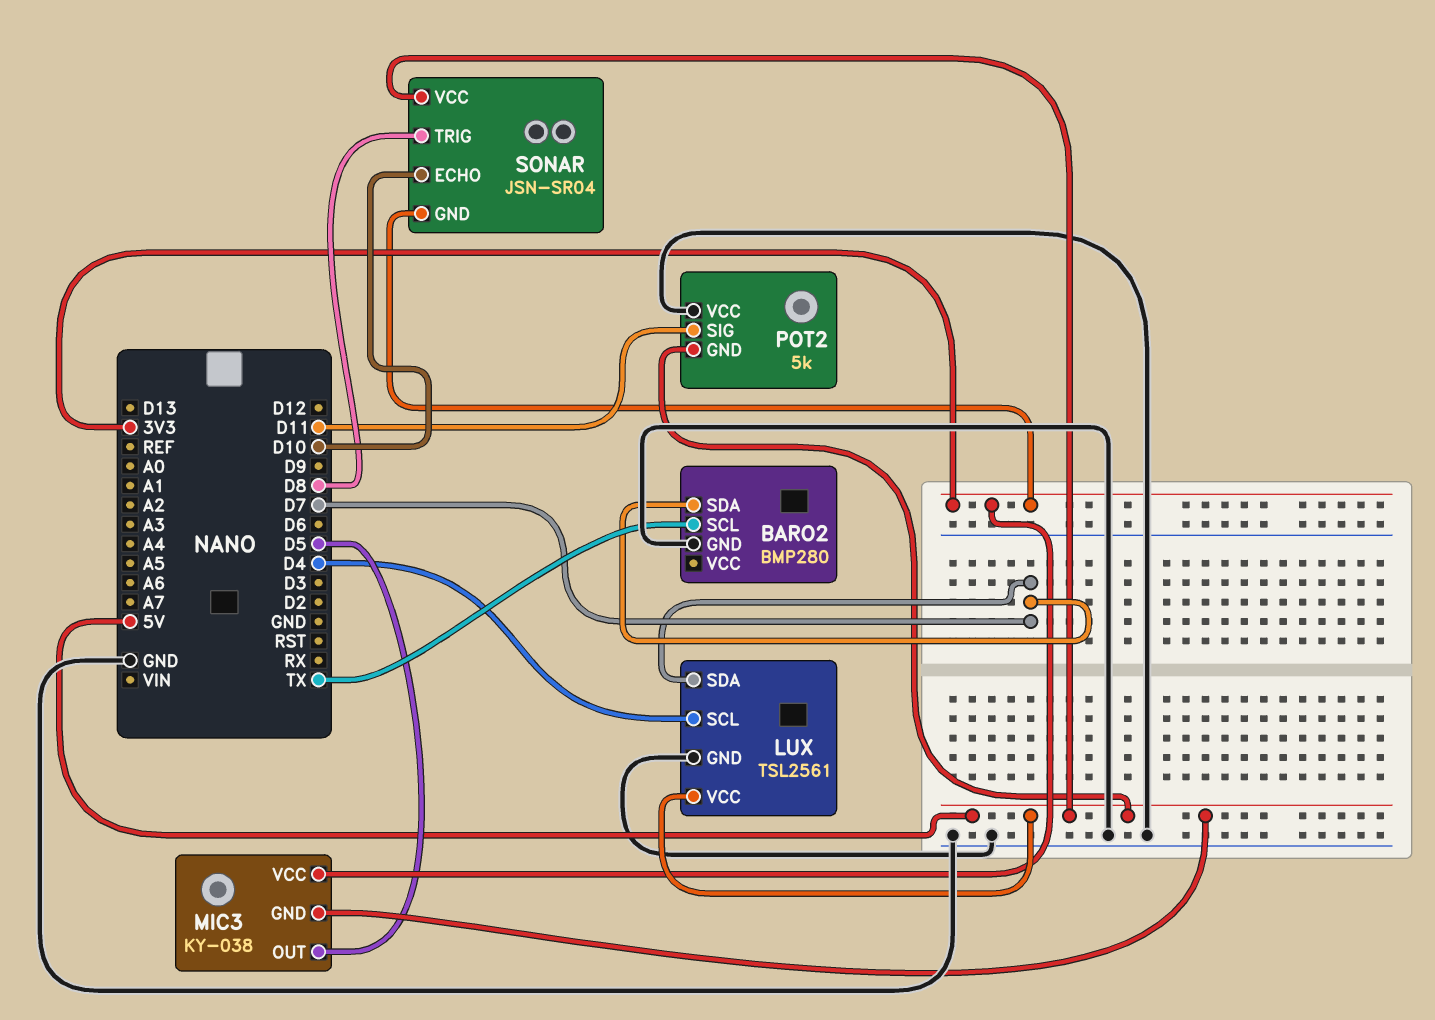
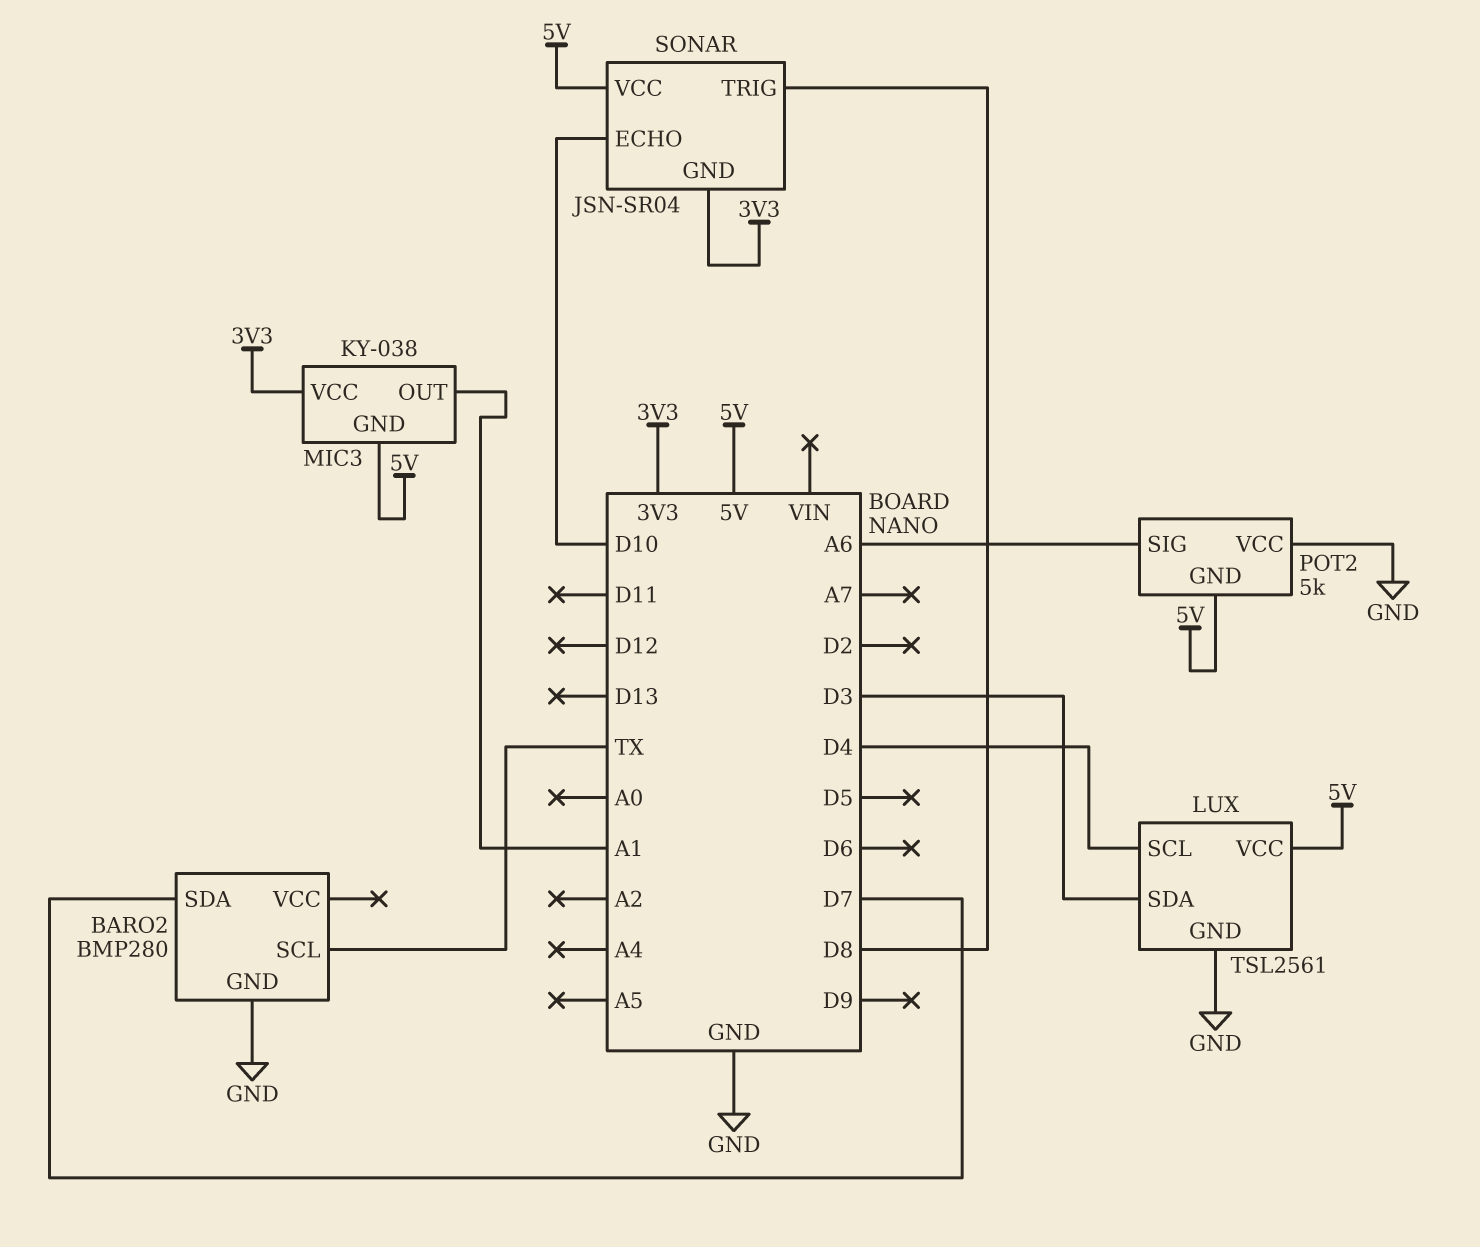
LUX pin SDA: D7 -> D3
MIC3 pin OUT: D5 -> A1
POT2 pin SIG: D11 -> A6

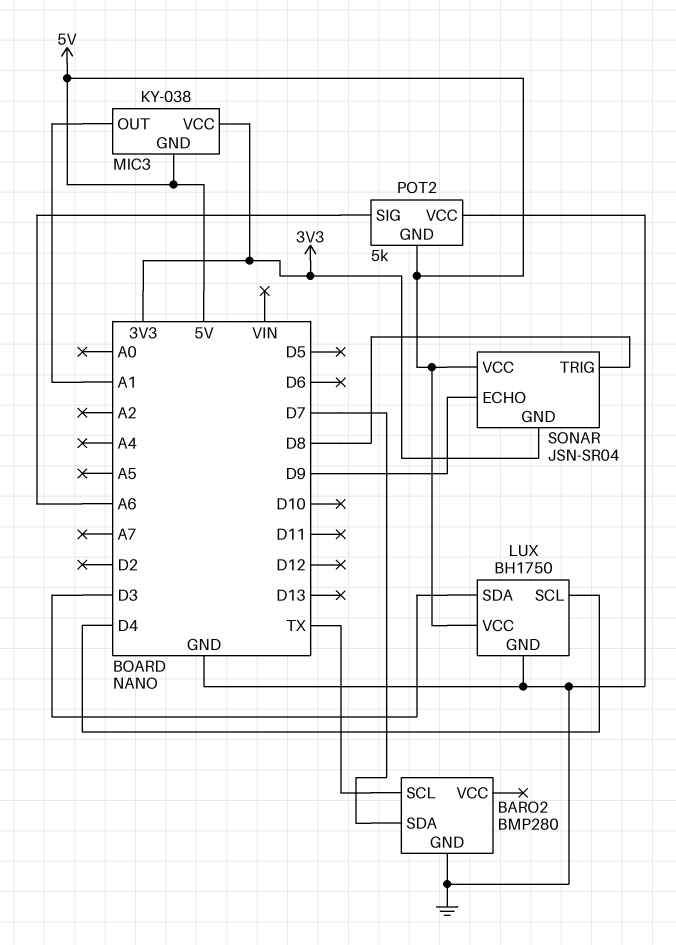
LUX: TSL2561 -> BH1750
SONAR pin ECHO: D10 -> D9

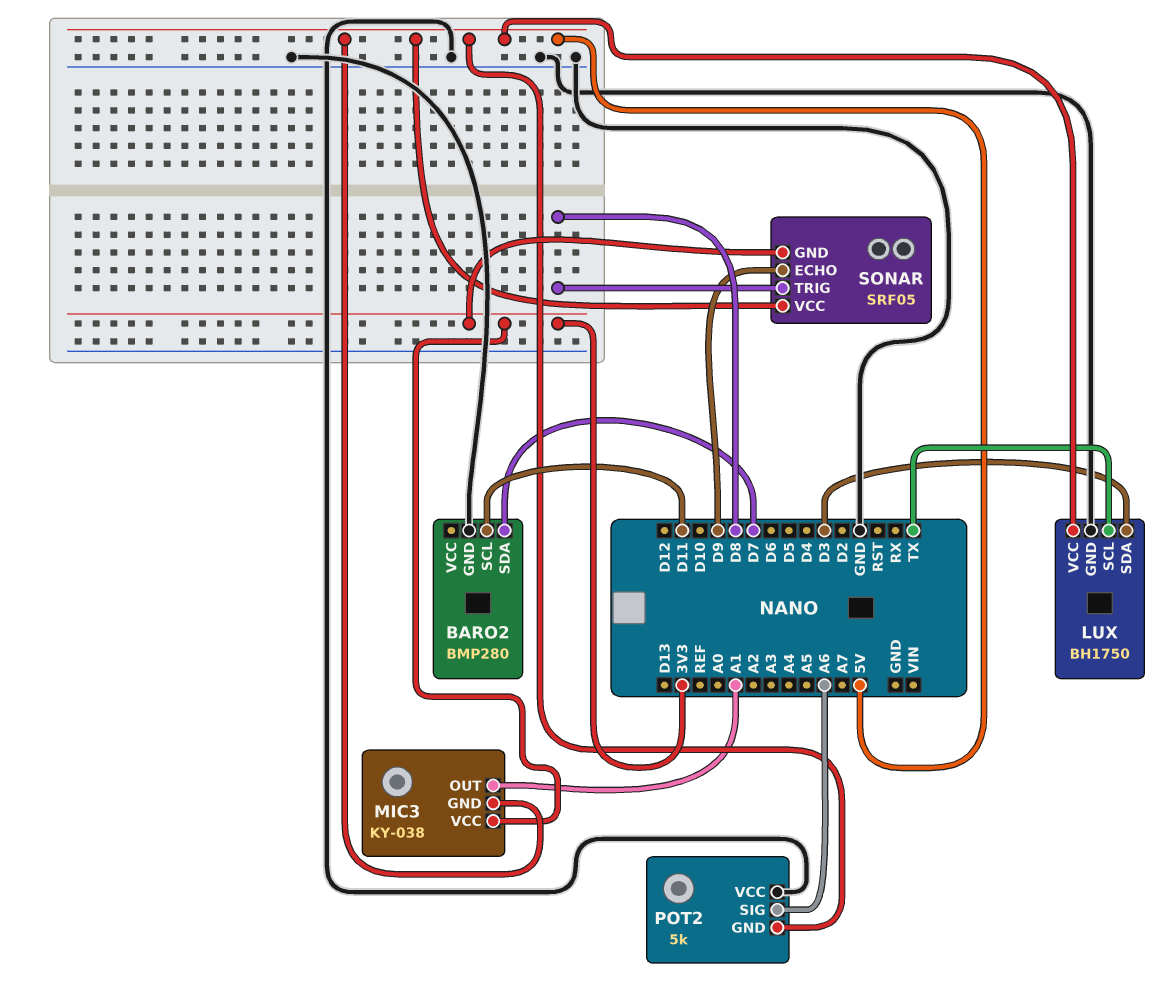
BARO2 pin SCL: TX -> D11
LUX pin SCL: D4 -> TX
SONAR: JSN-SR04 -> SRF05

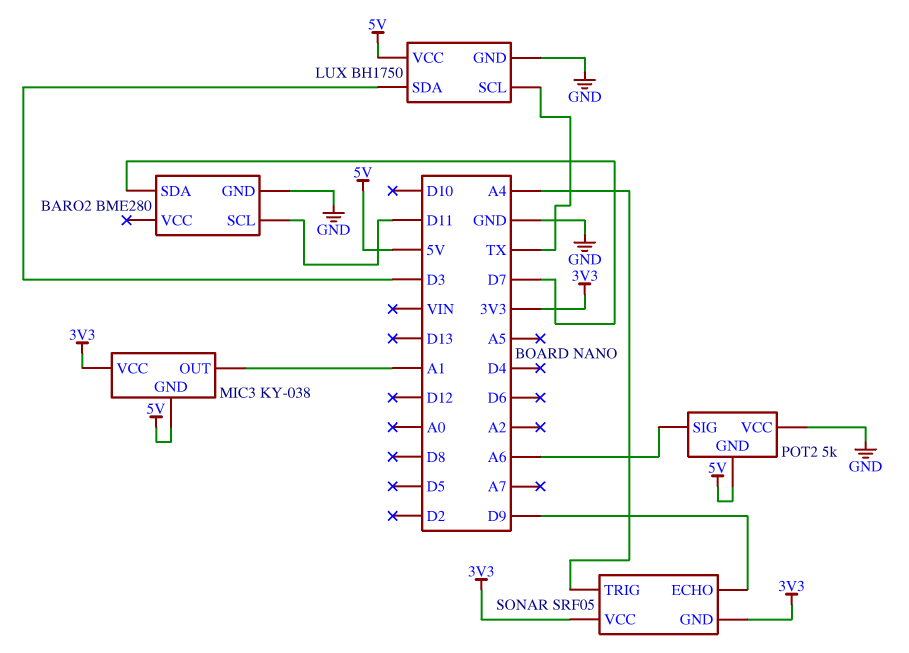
BARO2: BMP280 -> BME280
SONAR pin TRIG: D8 -> A4
SONAR pin VCC: 5V -> 3V3

